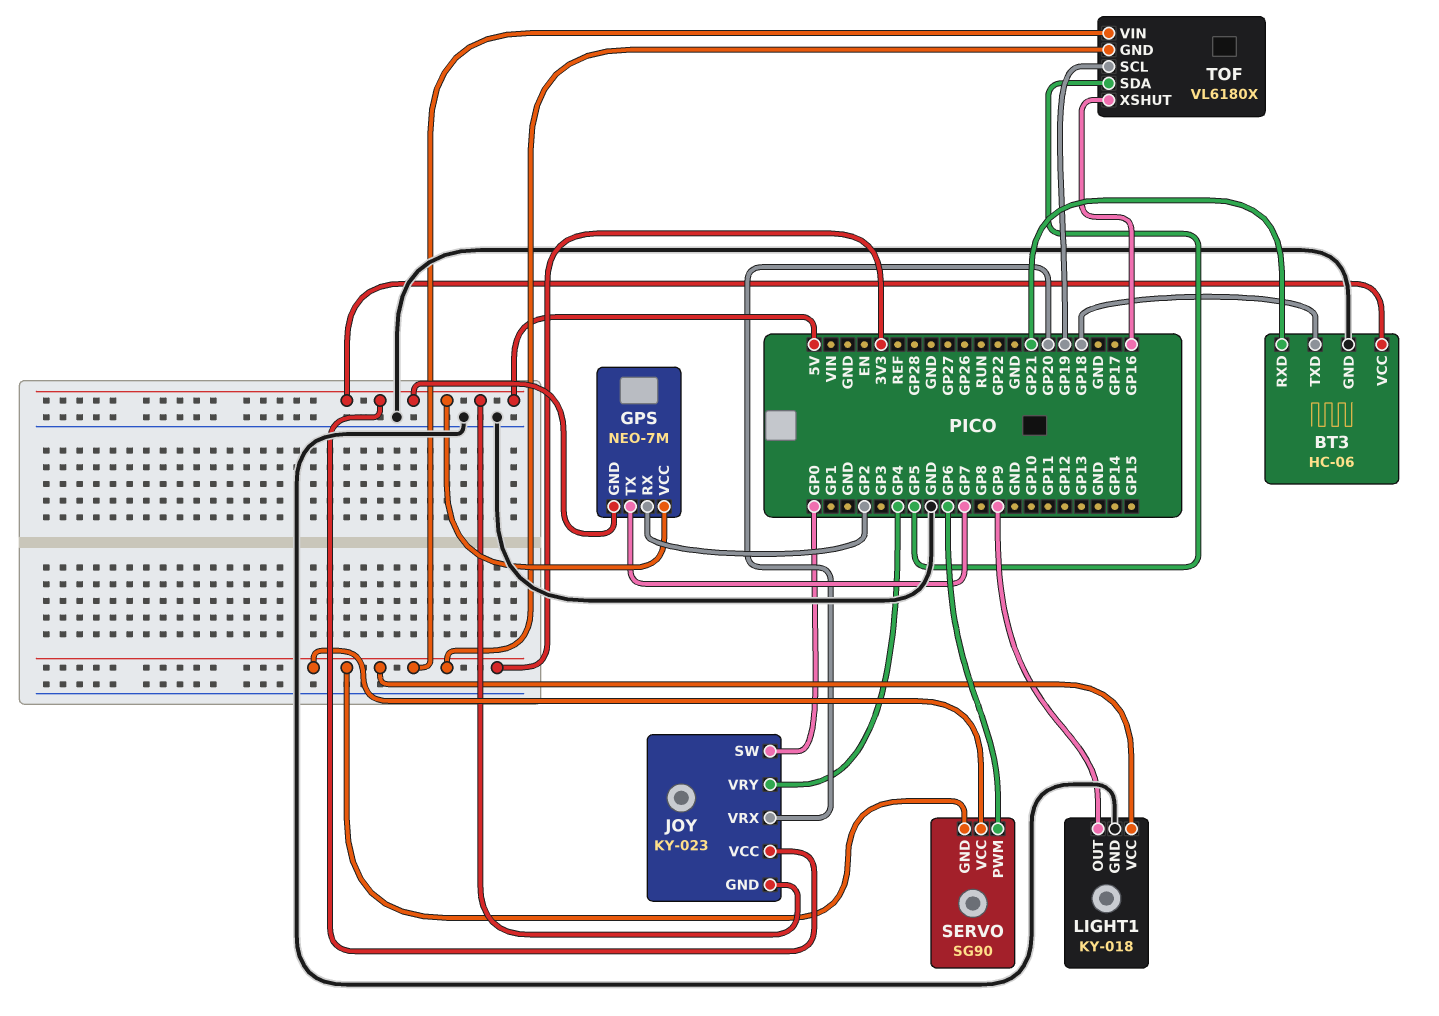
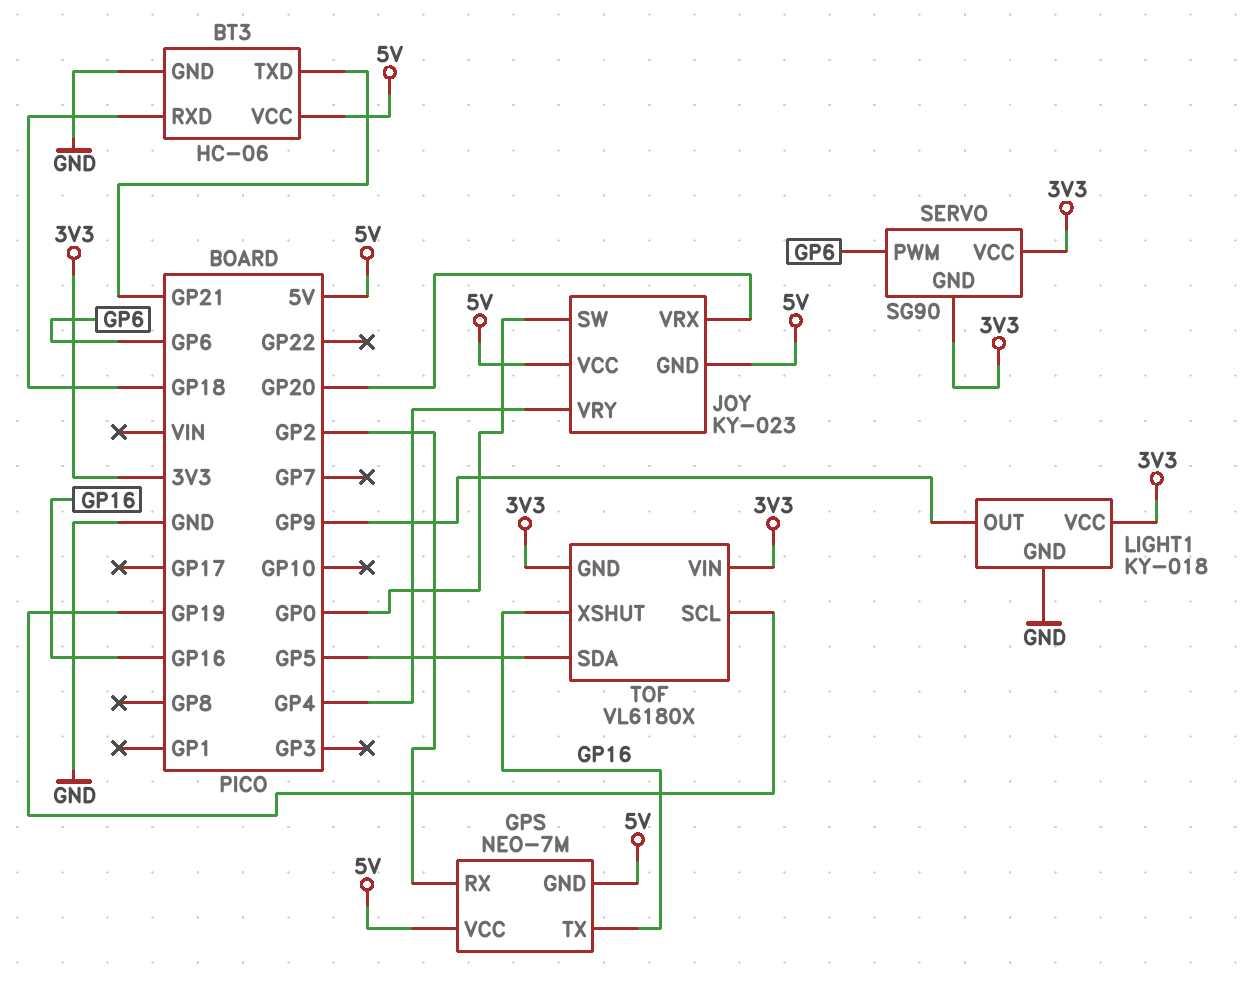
BT3 pin RXD: GP21 -> GP18
BT3 pin TXD: GP18 -> GP21
GPS pin TX: GP7 -> GP16

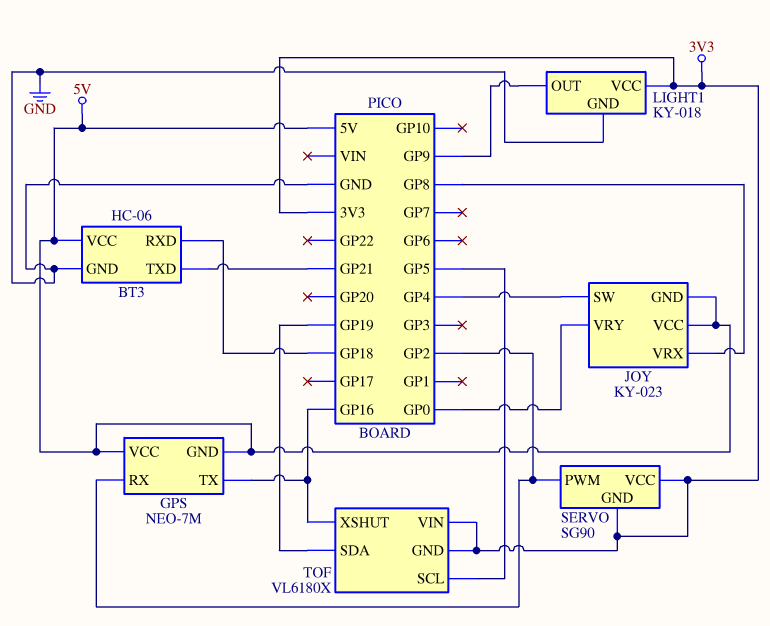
JOY pin SW: GP0 -> GP4
JOY pin VRX: GP20 -> GP8
JOY pin VRY: GP4 -> GP0
SERVO pin PWM: GP6 -> GP2
TOF pin SCL: GP19 -> GP5
TOF pin SDA: GP5 -> GP19

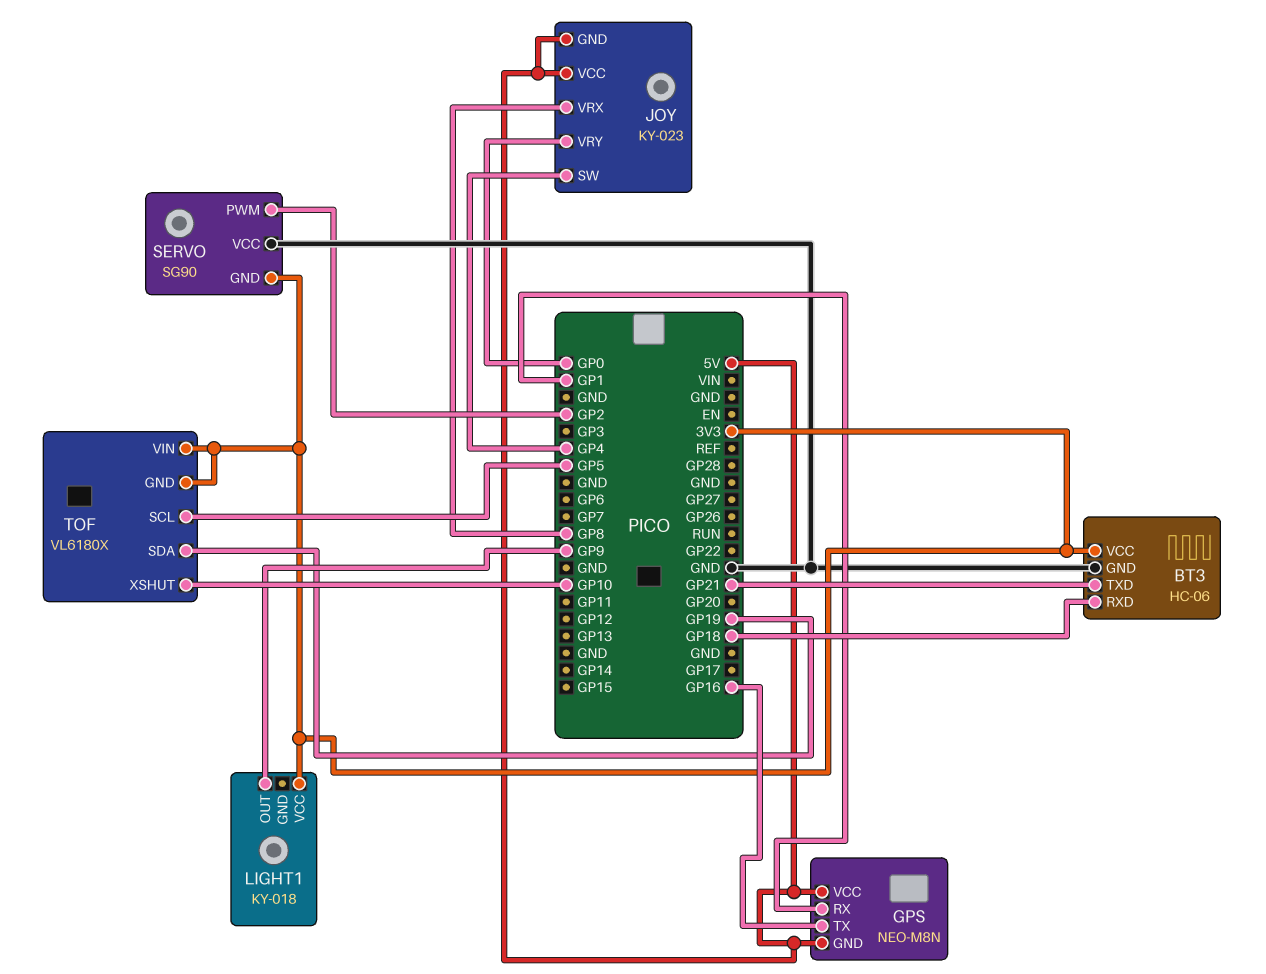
BT3 pin VCC: 5V -> 3V3
GPS: NEO-7M -> NEO-M8N
GPS pin RX: GP2 -> GP1
LIGHT1 pin GND: GND -> none
SERVO pin VCC: 3V3 -> GND
TOF pin XSHUT: GP16 -> GP10

